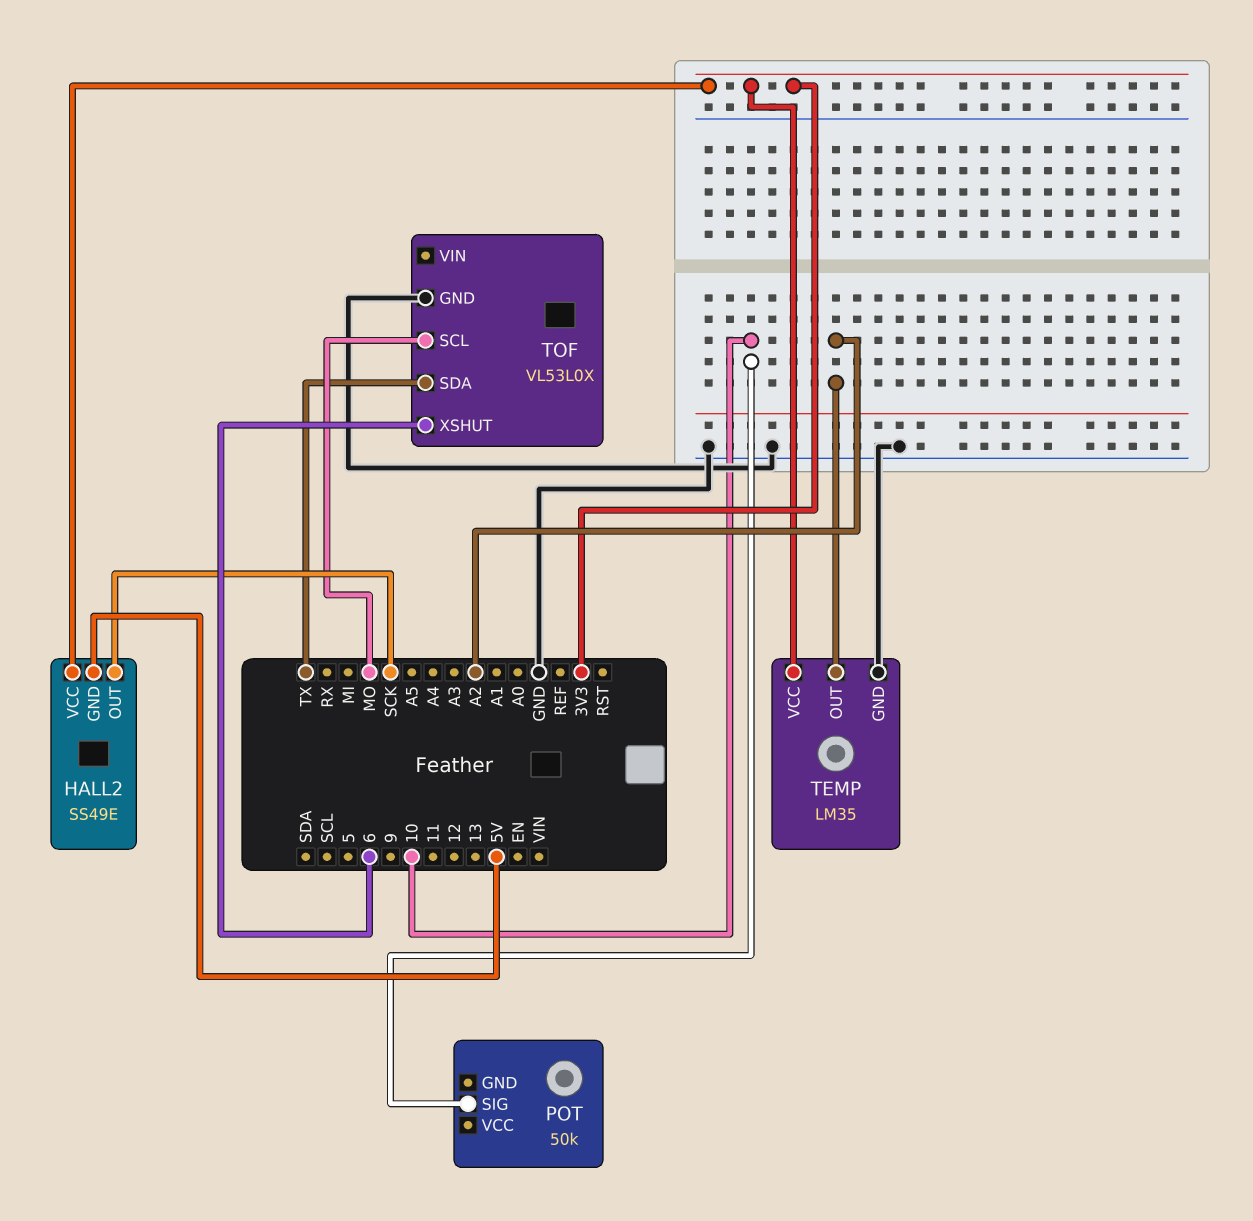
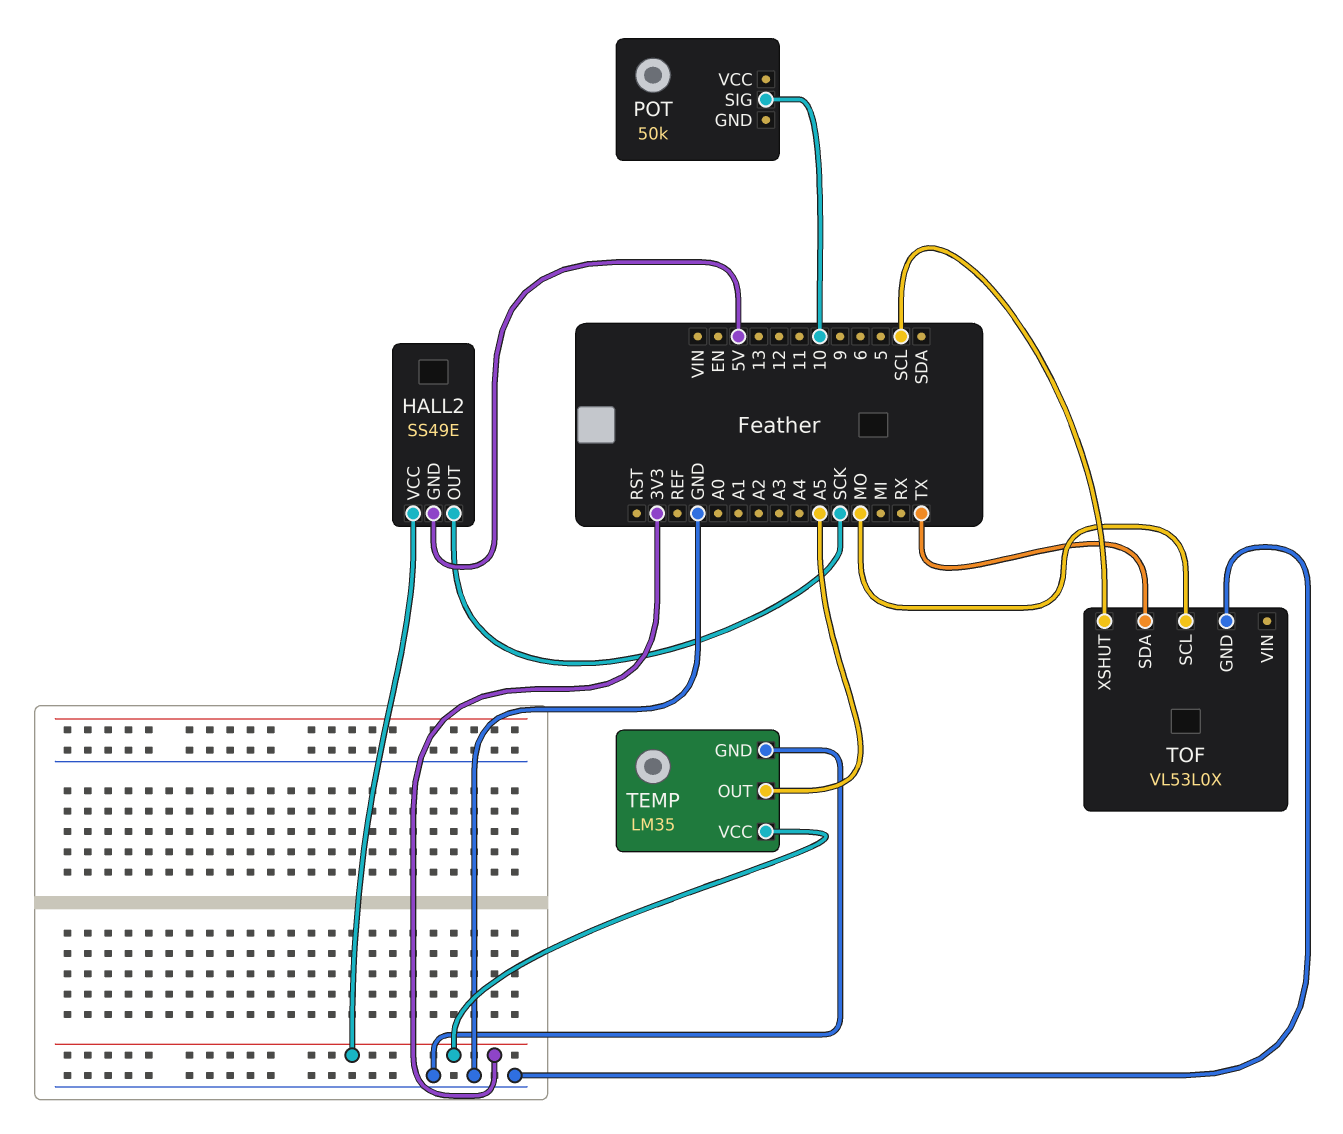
TEMP pin OUT: A2 -> A5
TOF pin XSHUT: 6 -> SCL

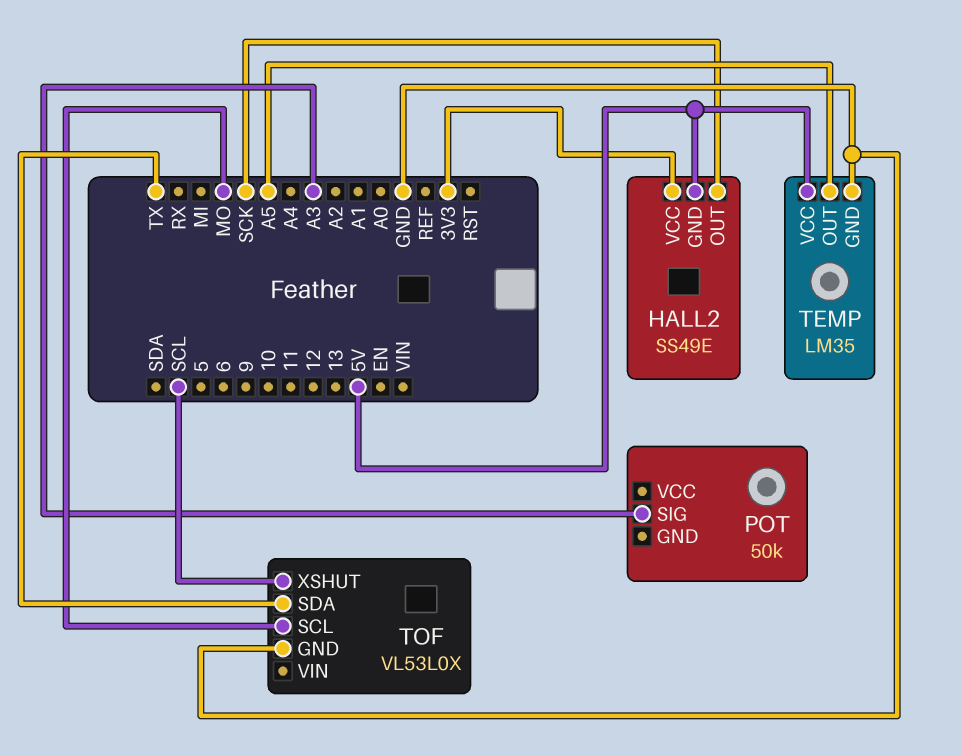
POT pin SIG: 10 -> A3
TEMP pin VCC: 3V3 -> 5V

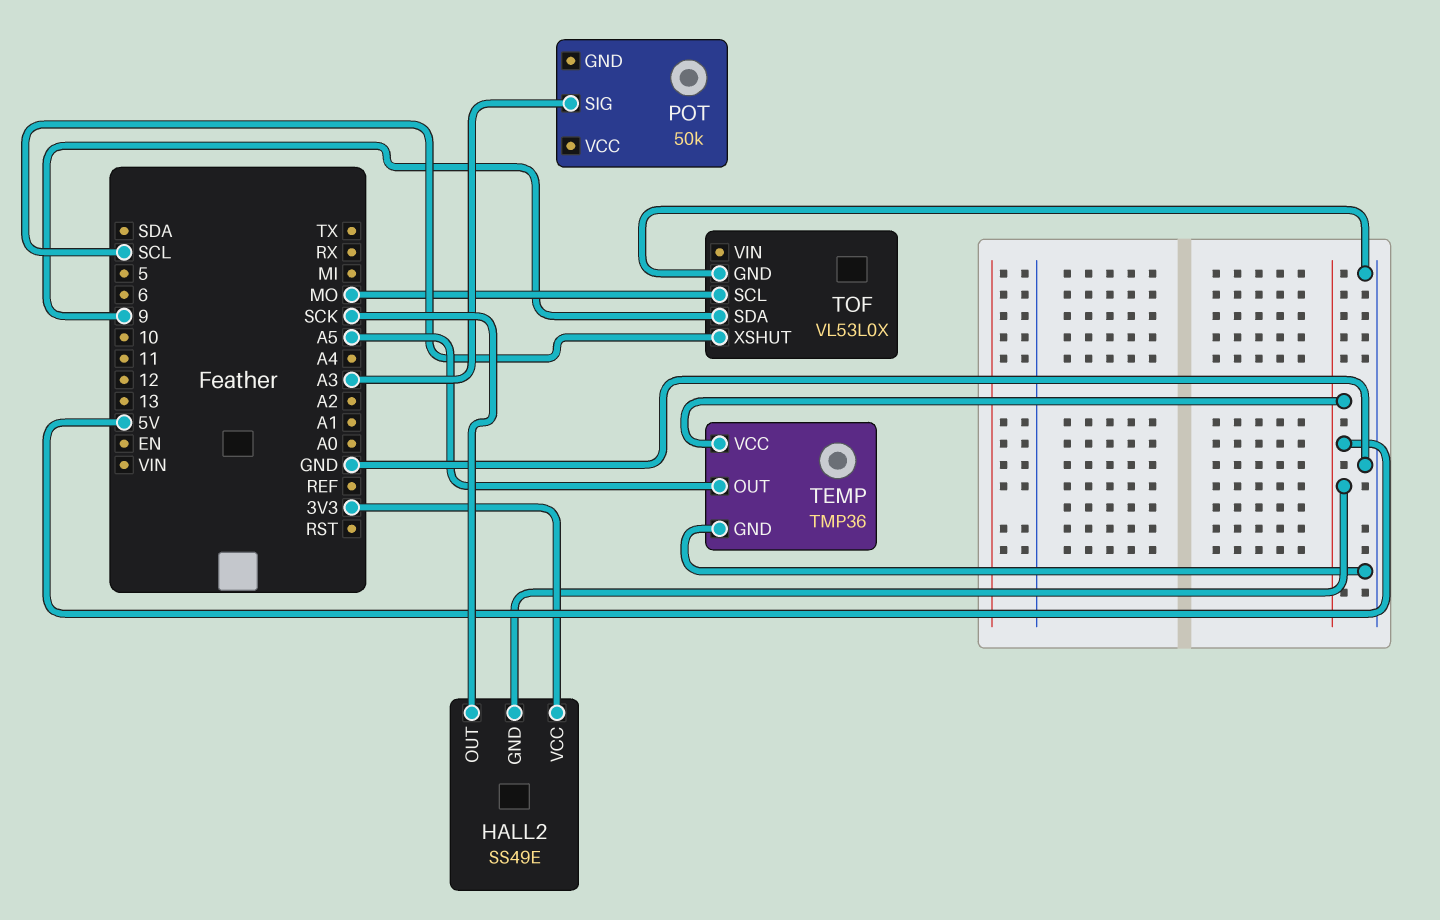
TEMP: LM35 -> TMP36
TOF pin SDA: TX -> 9

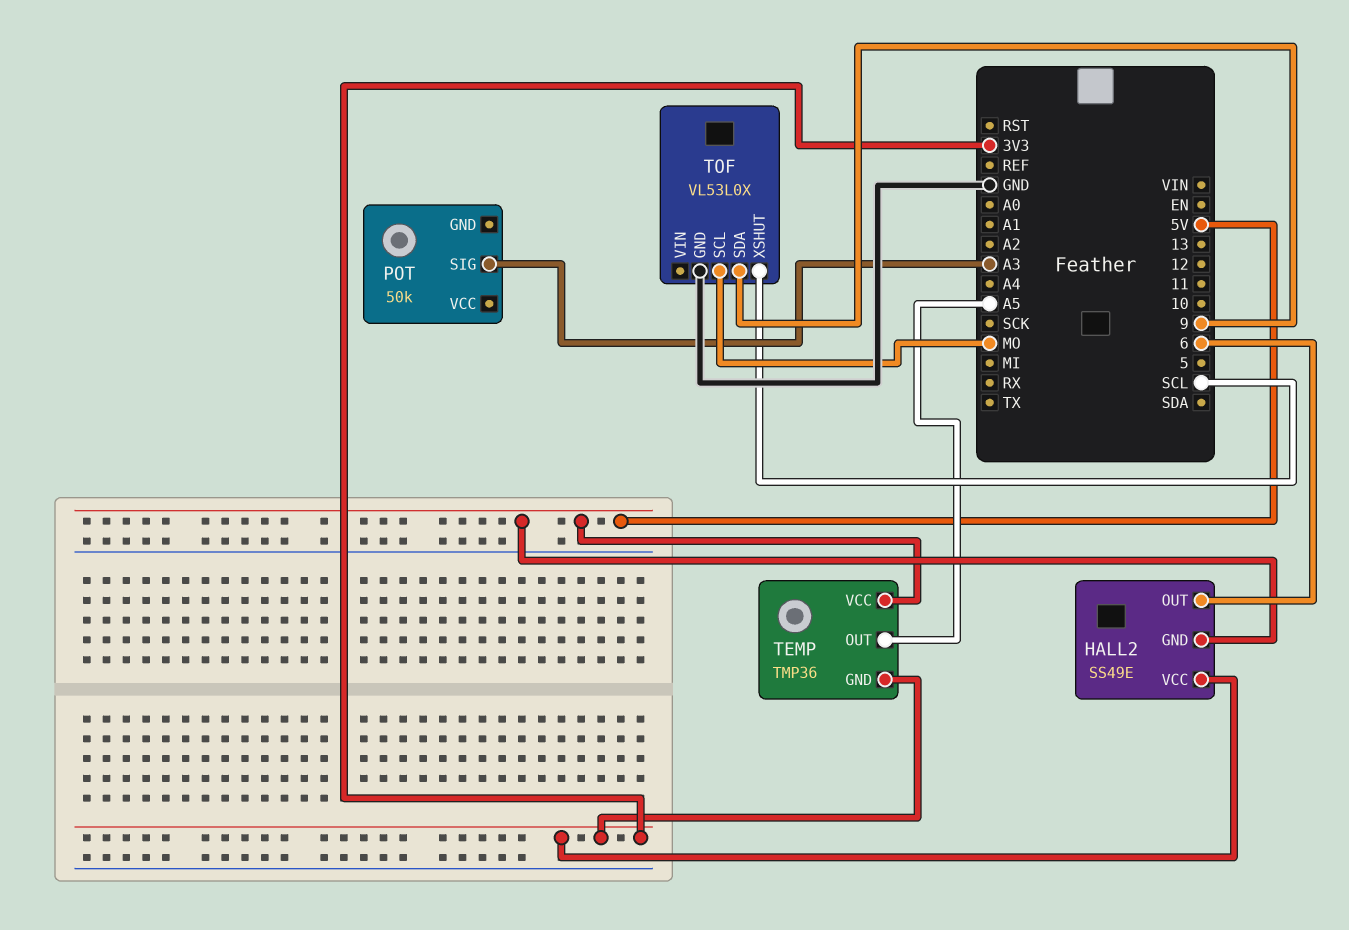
HALL2 pin OUT: SCK -> 6
TEMP pin GND: GND -> 3V3

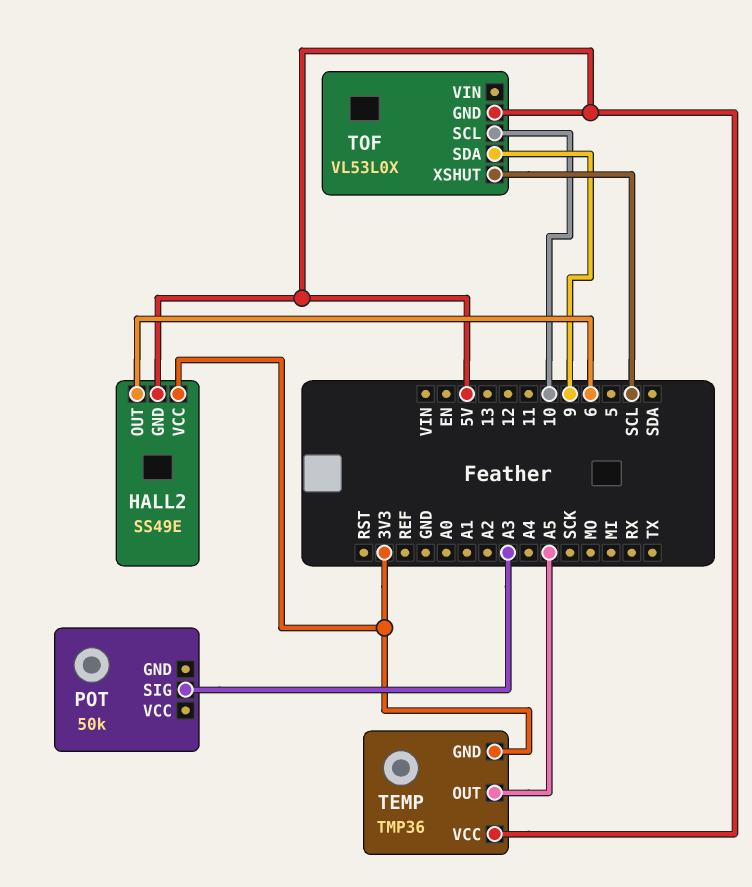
TOF pin GND: GND -> 5V
TOF pin SCL: MO -> 10

